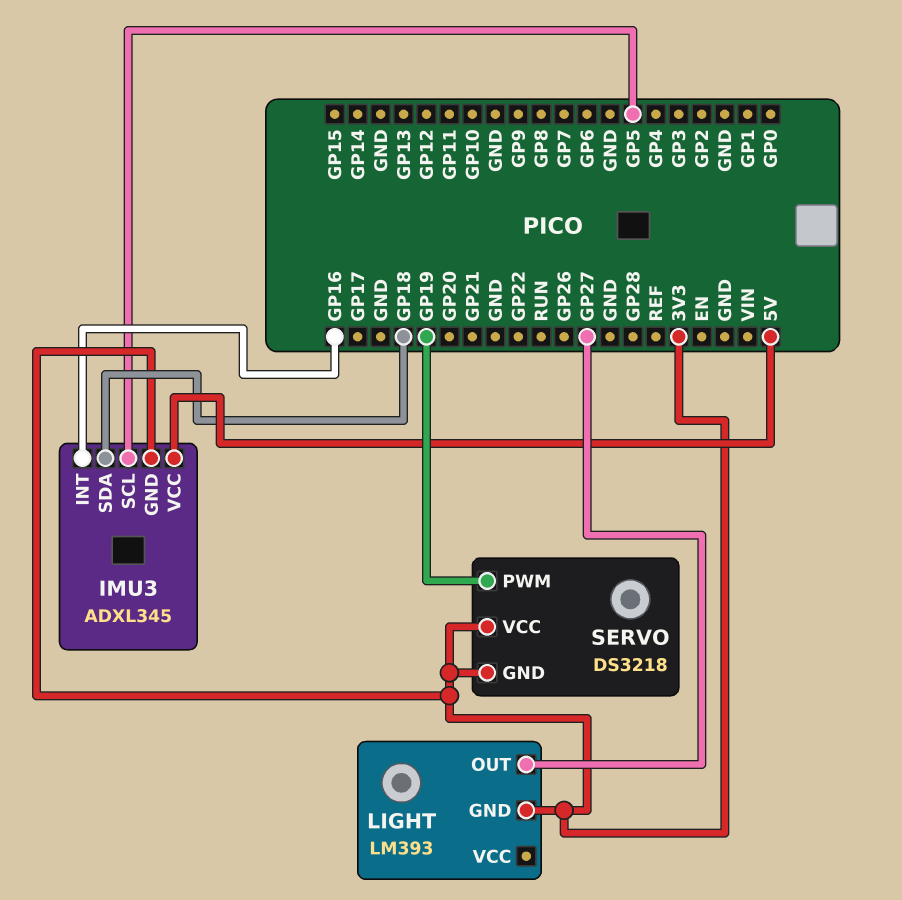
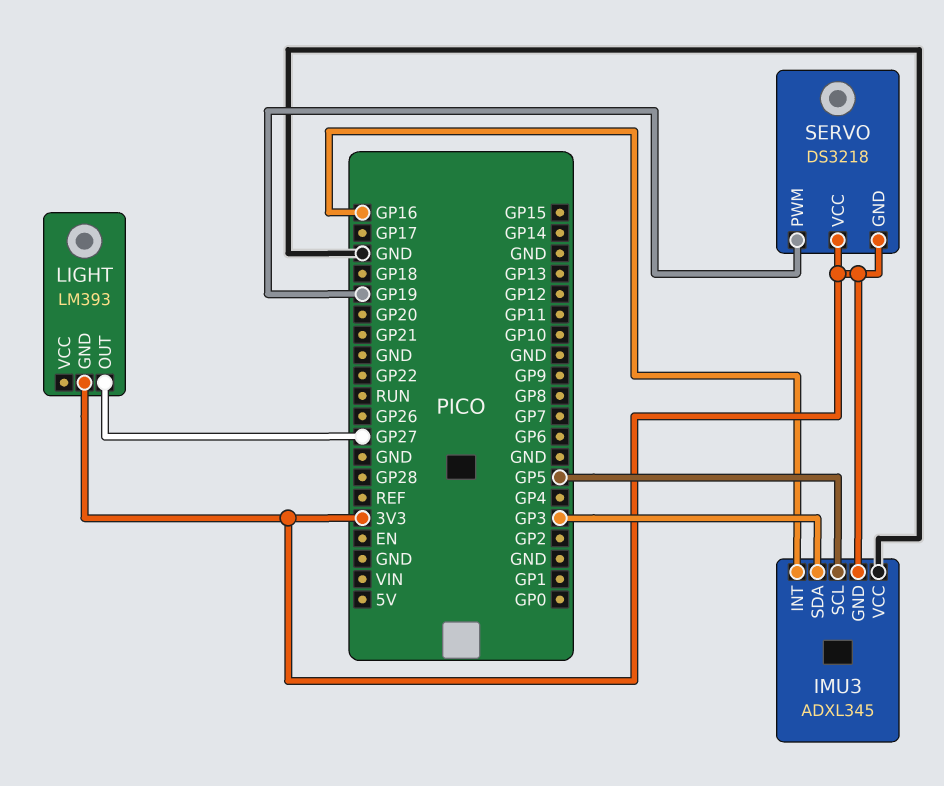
IMU3 pin SDA: GP18 -> GP3
IMU3 pin VCC: 5V -> GND

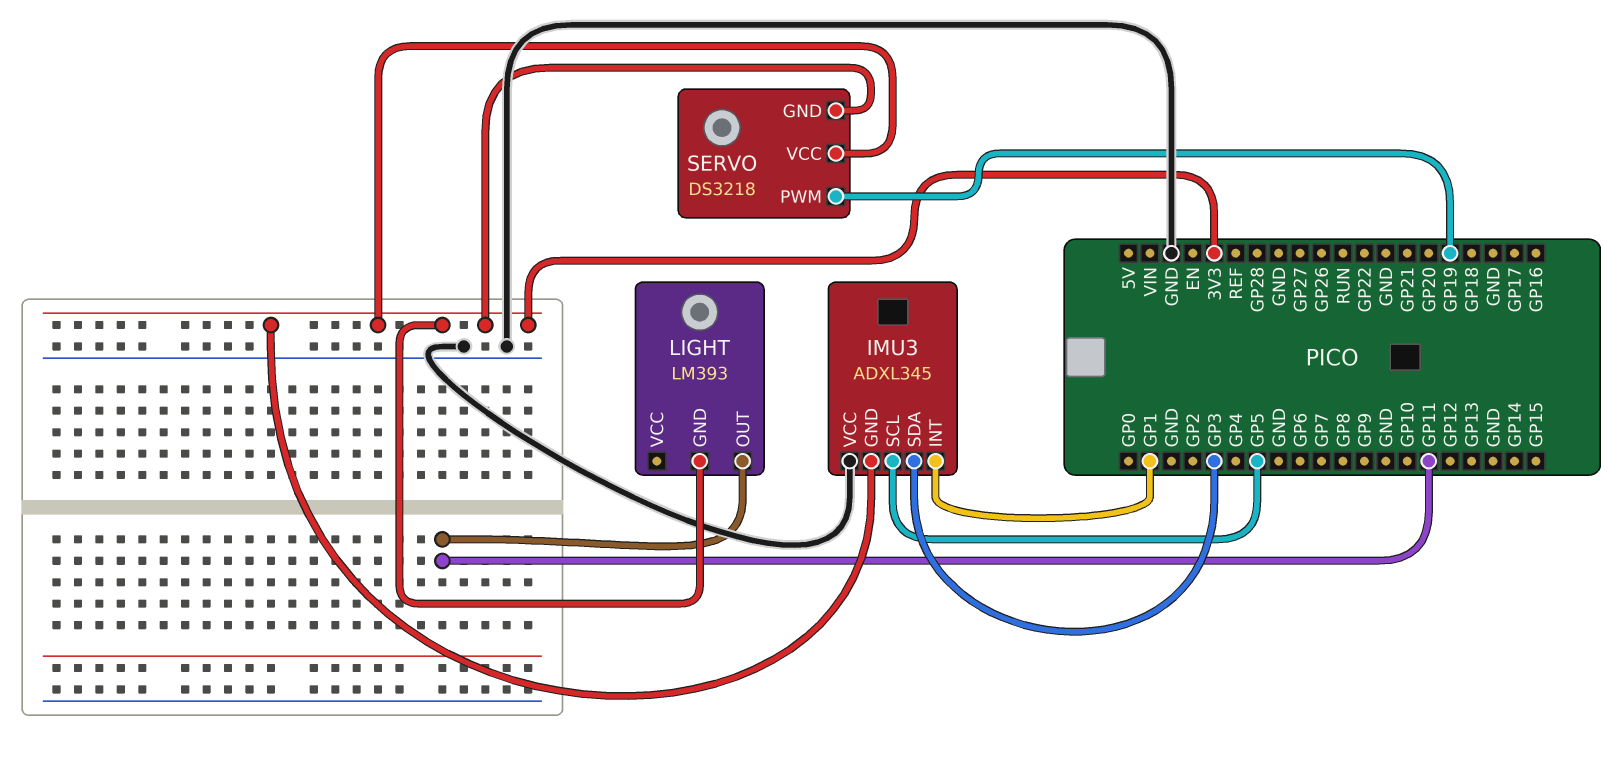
IMU3 pin INT: GP16 -> GP1
LIGHT pin OUT: GP27 -> GP11

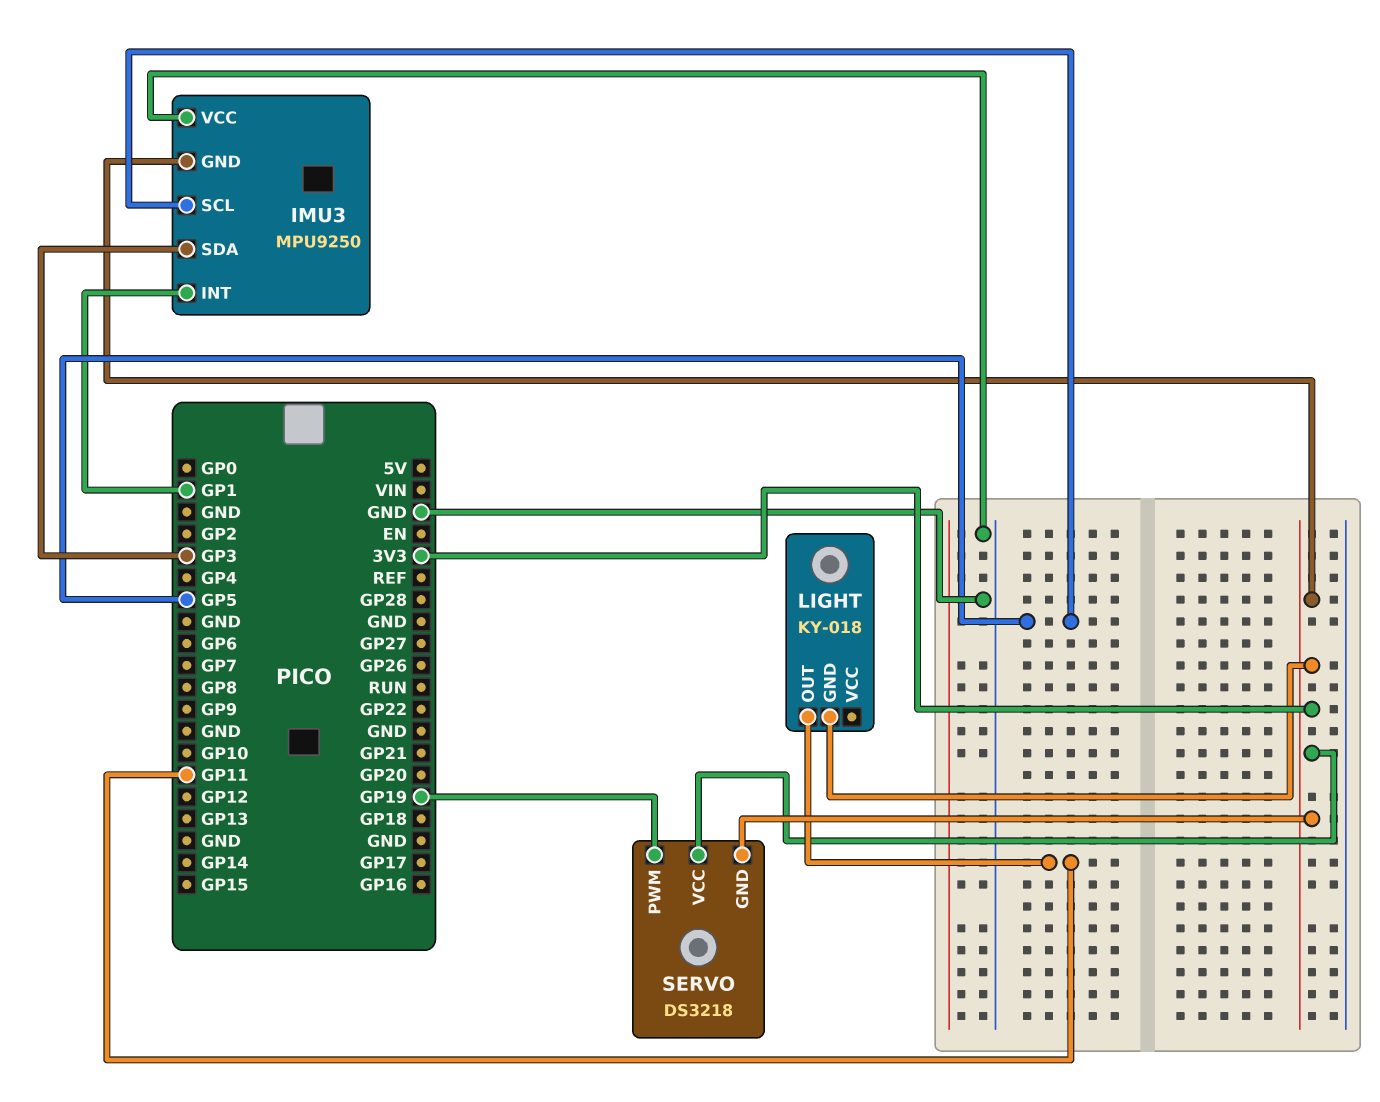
IMU3: ADXL345 -> MPU9250
LIGHT: LM393 -> KY-018

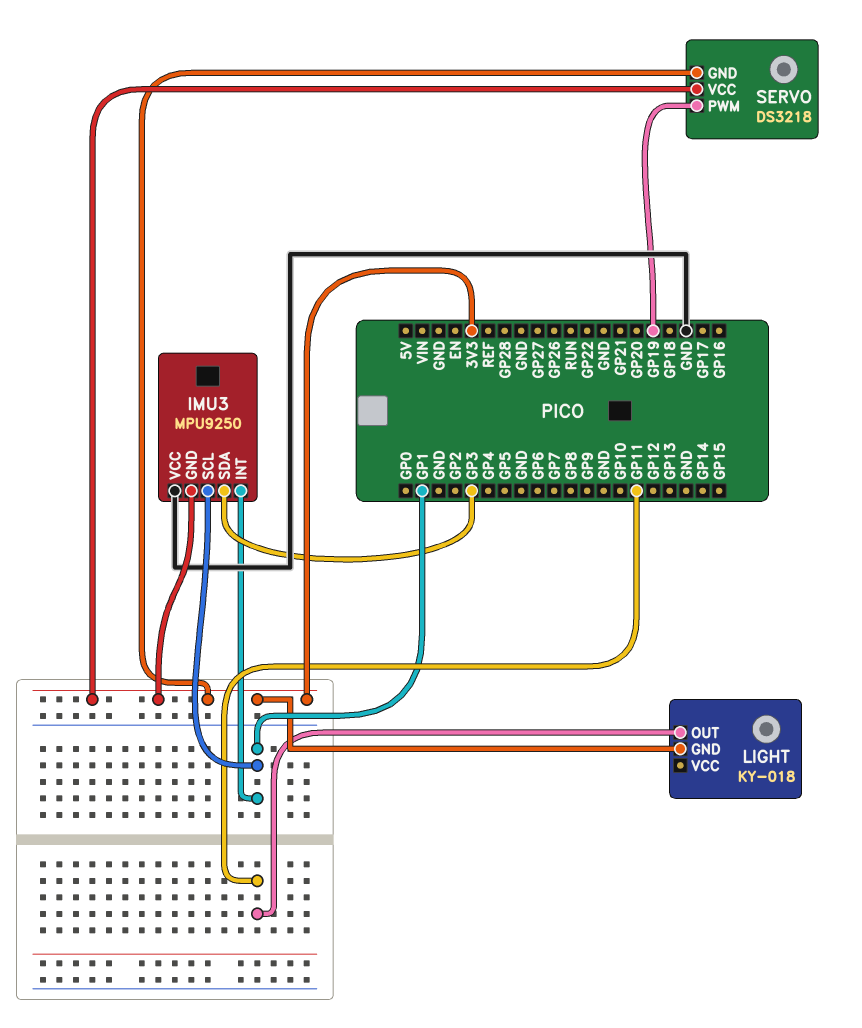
IMU3 pin SCL: GP5 -> GP1

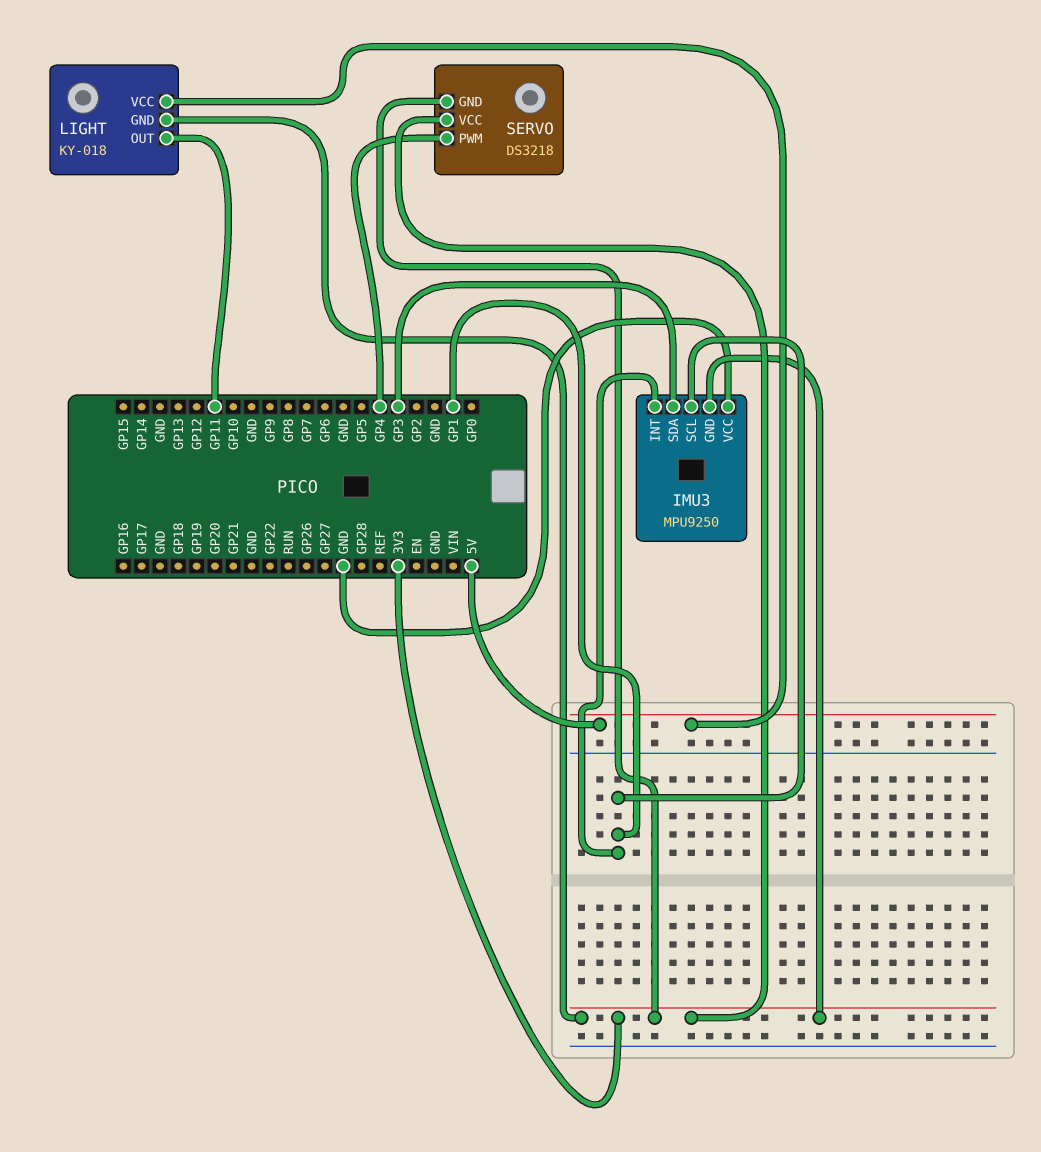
LIGHT pin VCC: none -> 5V
SERVO pin PWM: GP19 -> GP4

